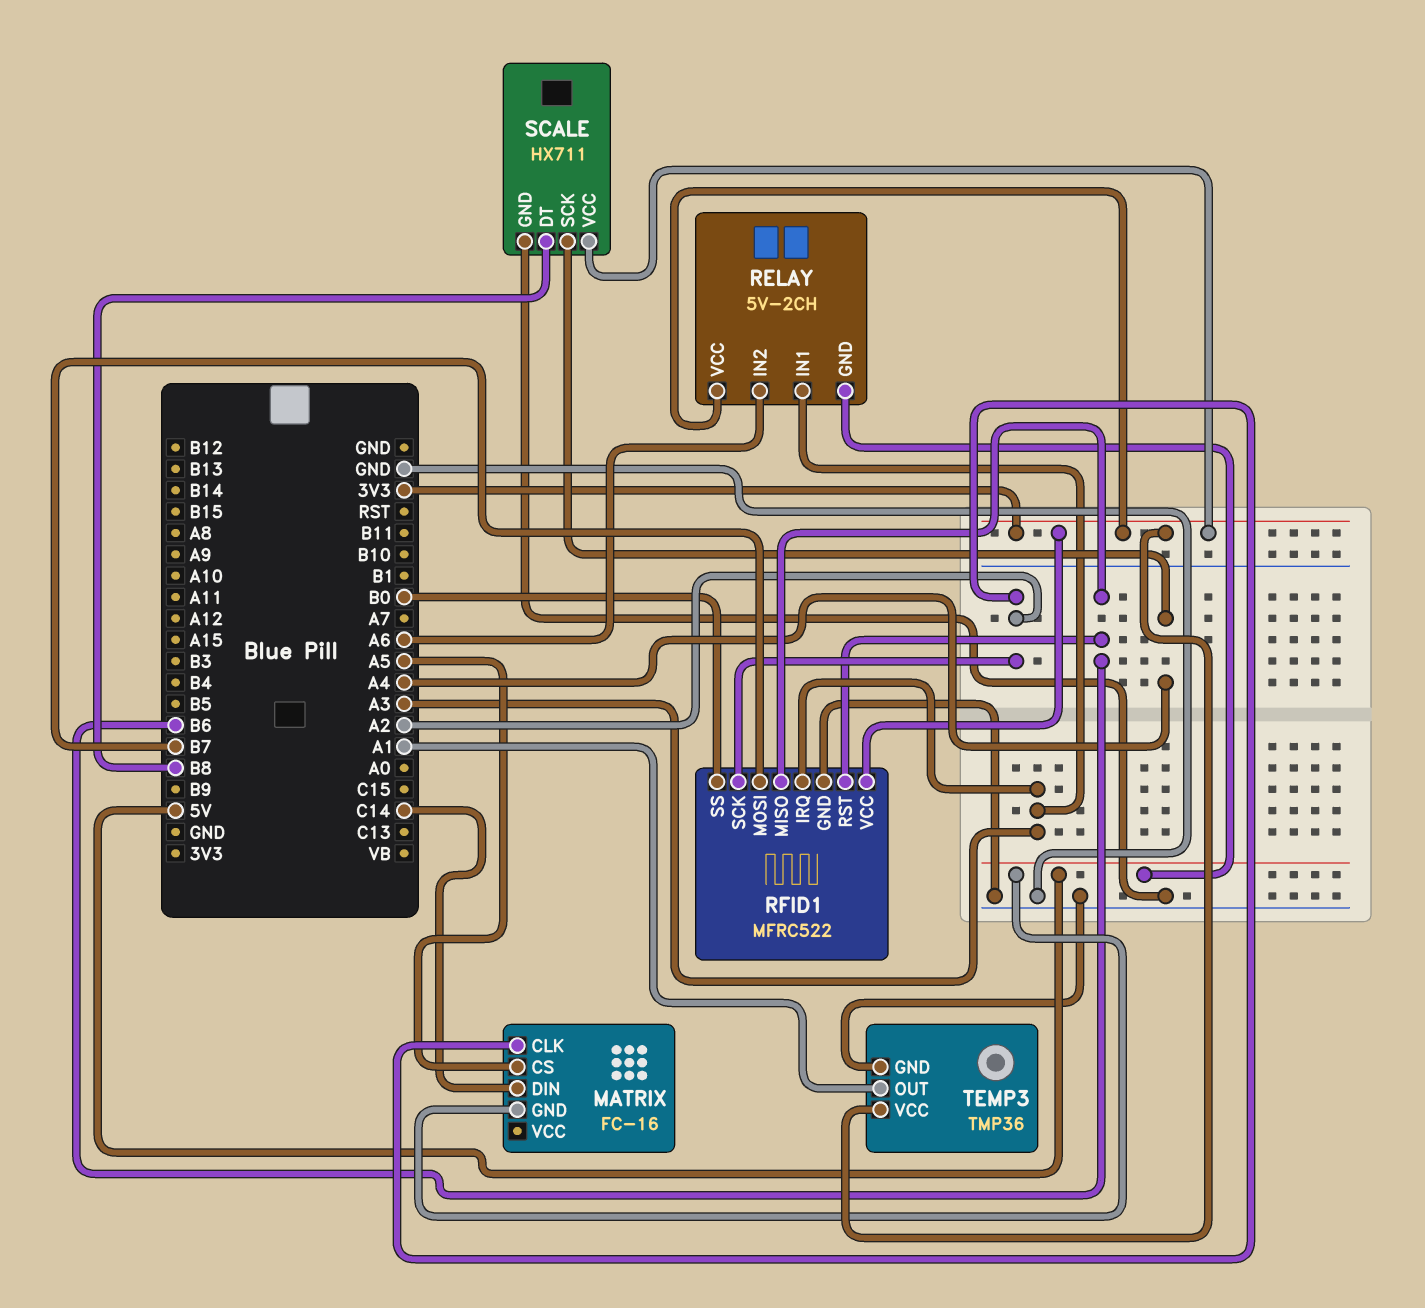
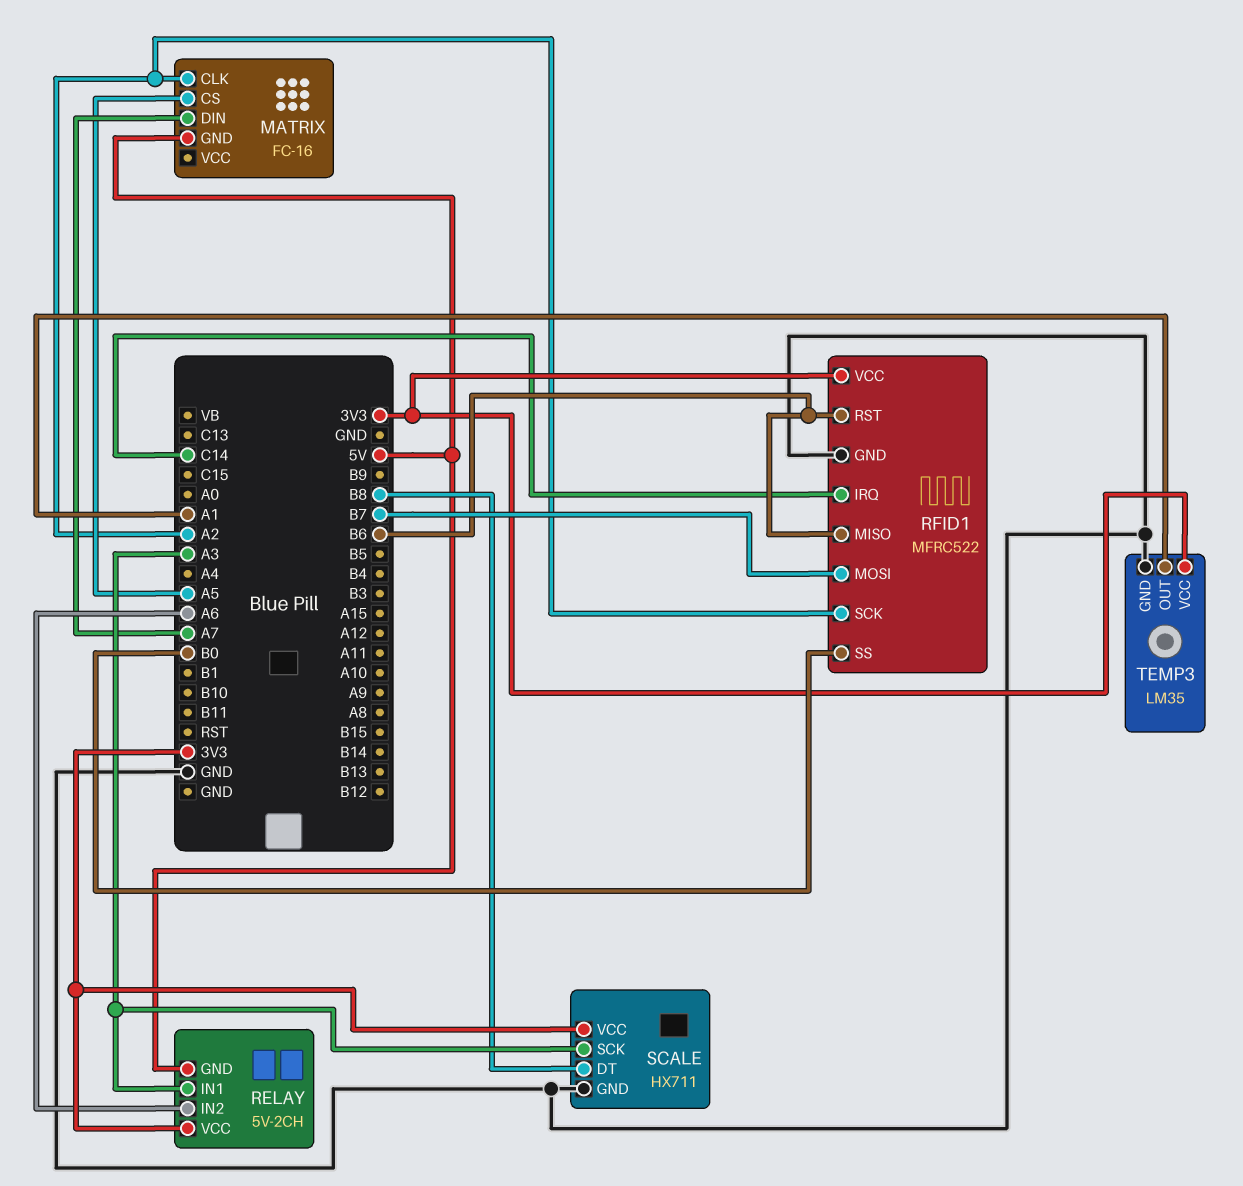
MATRIX pin DIN: C14 -> A7
RFID1 pin IRQ: A3 -> C14
SCALE pin SCK: A4 -> A3
TEMP3: TMP36 -> LM35

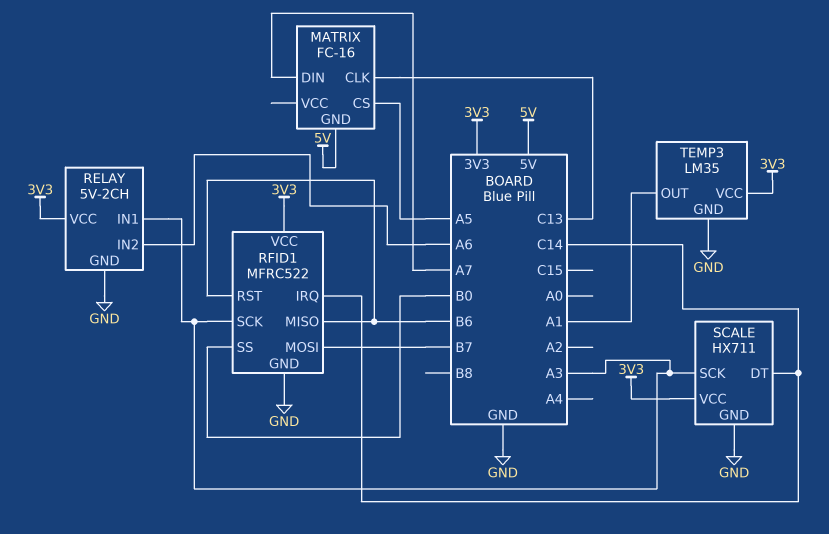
MATRIX pin CLK: A2 -> C13
RELAY pin GND: 5V -> GND
RFID1 pin SCK: A2 -> A3
SCALE pin DT: B8 -> C14

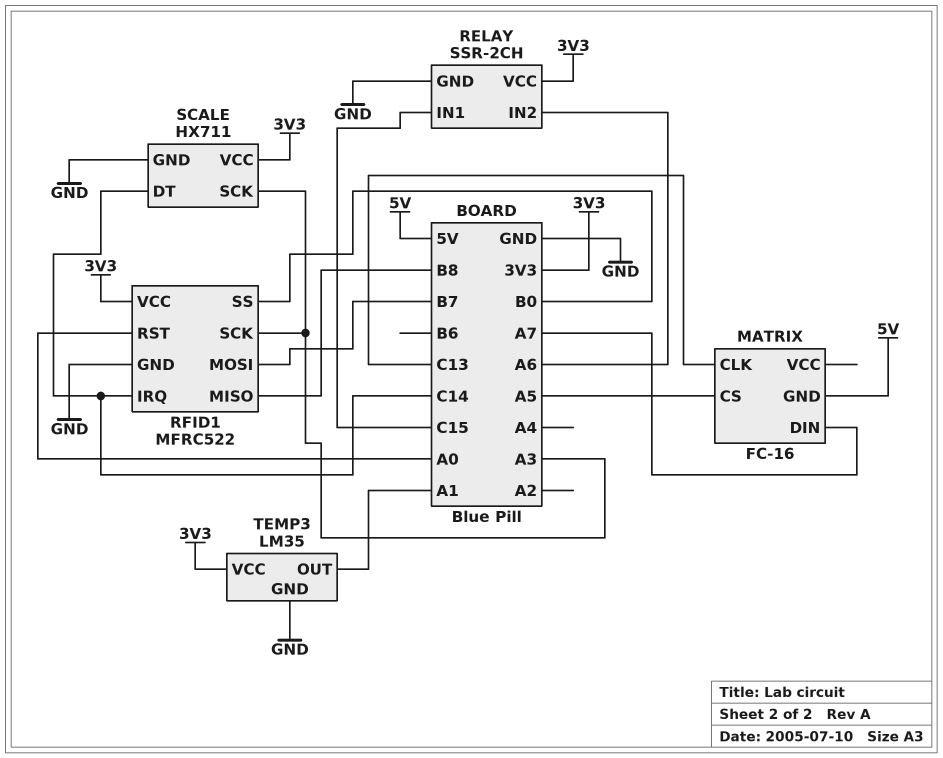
RELAY: 5V-2CH -> SSR-2CH
RELAY pin IN1: A3 -> C15
RFID1 pin MISO: B6 -> B8
RFID1 pin RST: B6 -> A0

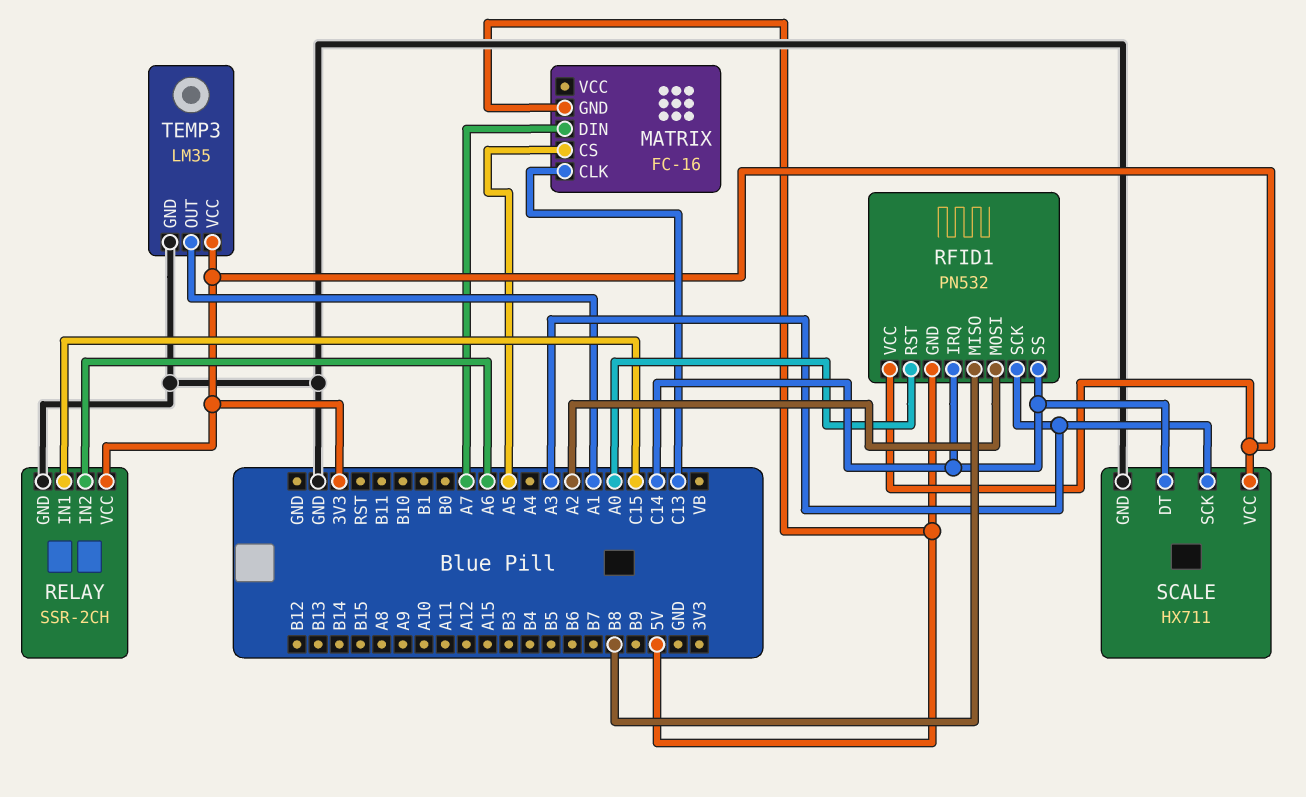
RFID1: MFRC522 -> PN532
RFID1 pin GND: GND -> 5V
RFID1 pin MOSI: B7 -> A2
RFID1 pin SS: B0 -> C14

